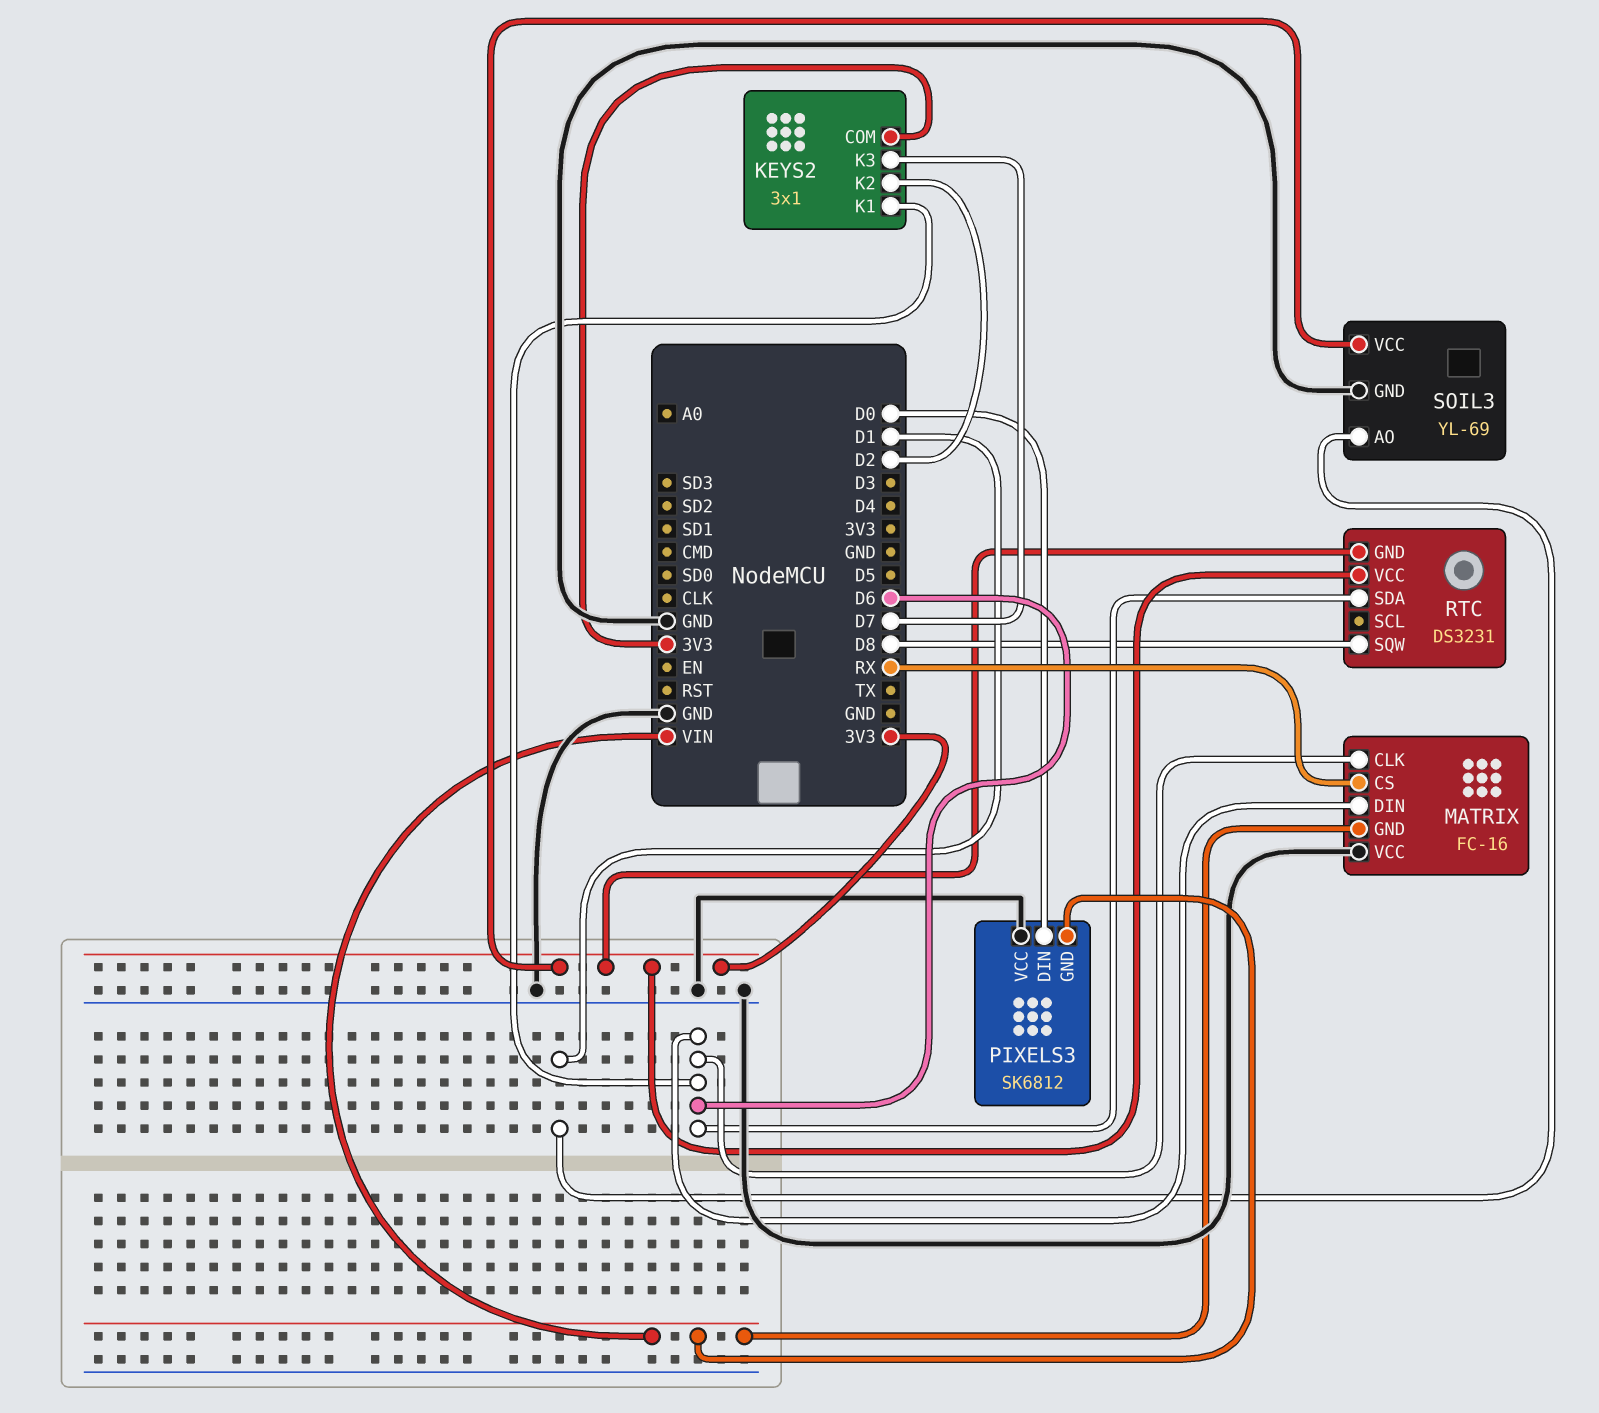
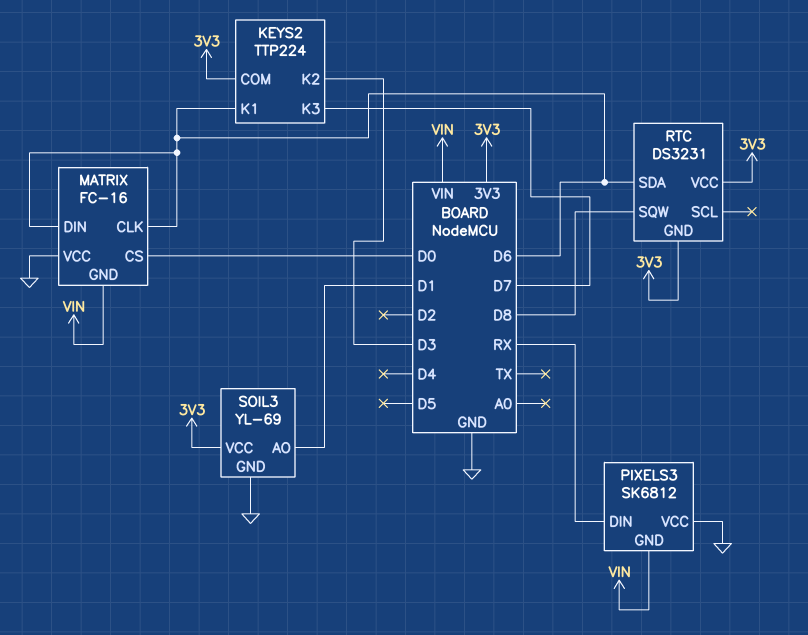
KEYS2: 3x1 -> TTP224
KEYS2 pin K2: D2 -> D3
MATRIX pin CS: RX -> D0
PIXELS3 pin DIN: D0 -> RX

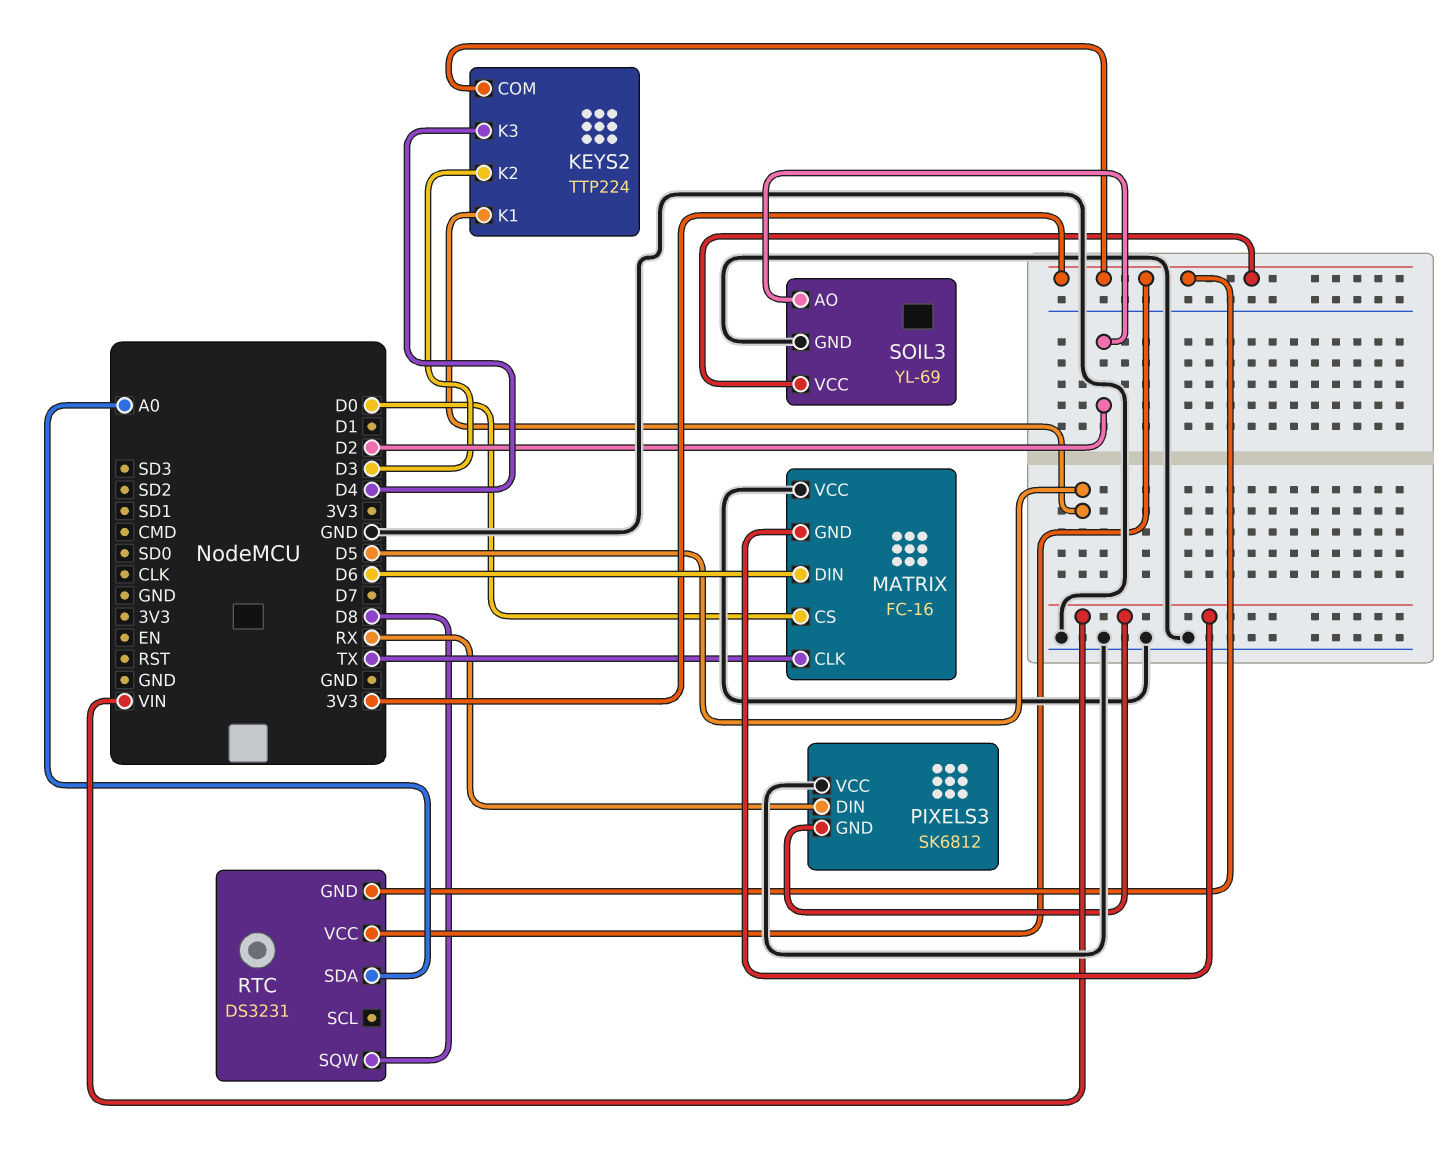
KEYS2 pin K1: D6 -> D5
KEYS2 pin K3: D7 -> D4
MATRIX pin CLK: D6 -> TX
RTC pin SDA: D6 -> A0
SOIL3 pin AO: D1 -> D2

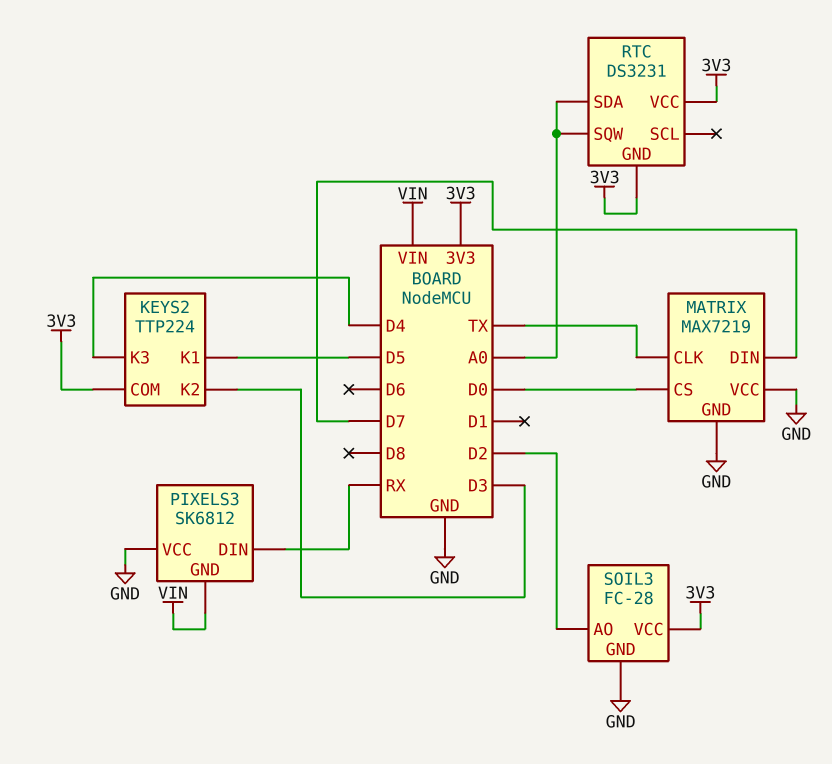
MATRIX: FC-16 -> MAX7219
MATRIX pin DIN: D6 -> D7
MATRIX pin GND: VIN -> GND
RTC pin SQW: D8 -> A0
SOIL3: YL-69 -> FC-28

